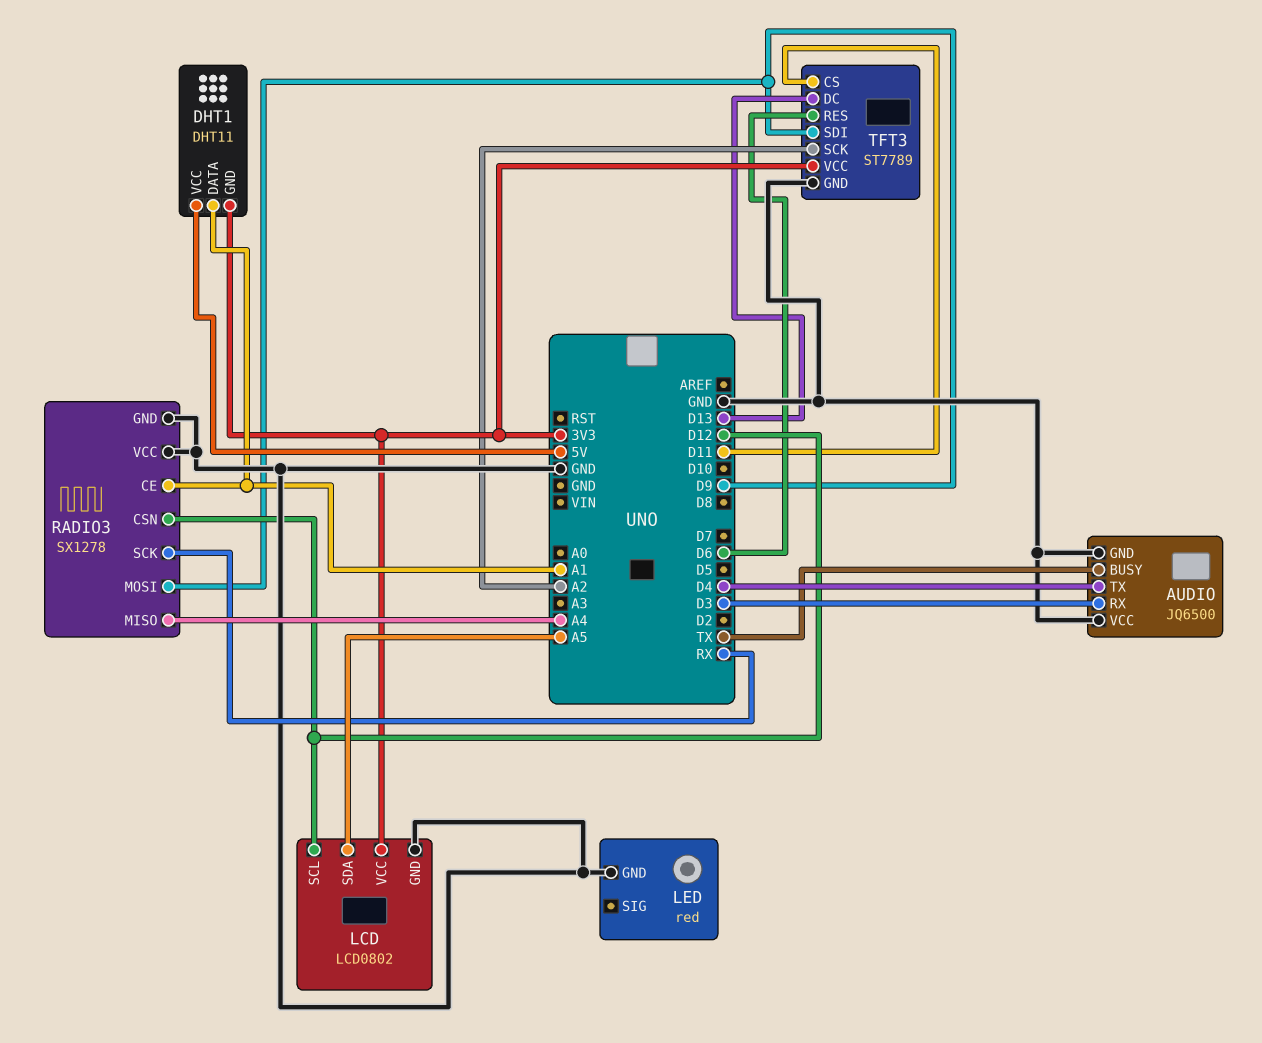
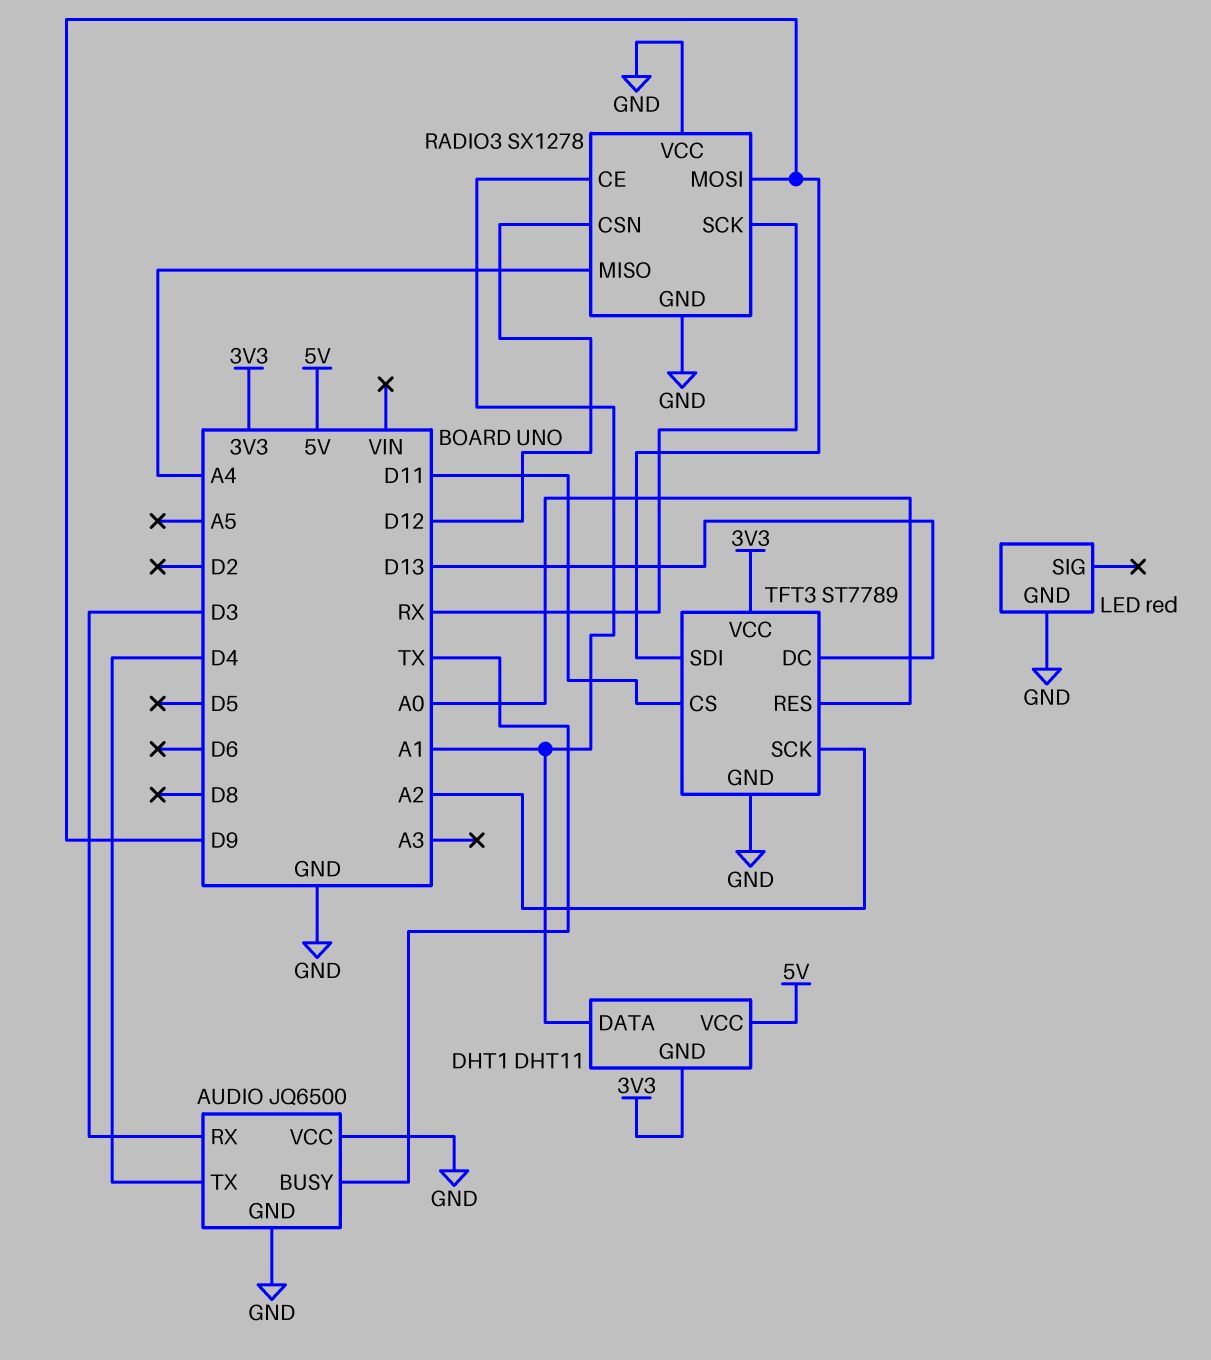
LCD: LCD0802 -> none
LCD pin GND: GND -> none
LCD pin SCL: D12 -> none
LCD pin SDA: A5 -> none
LCD pin VCC: 3V3 -> none
TFT3 pin RES: D6 -> A0

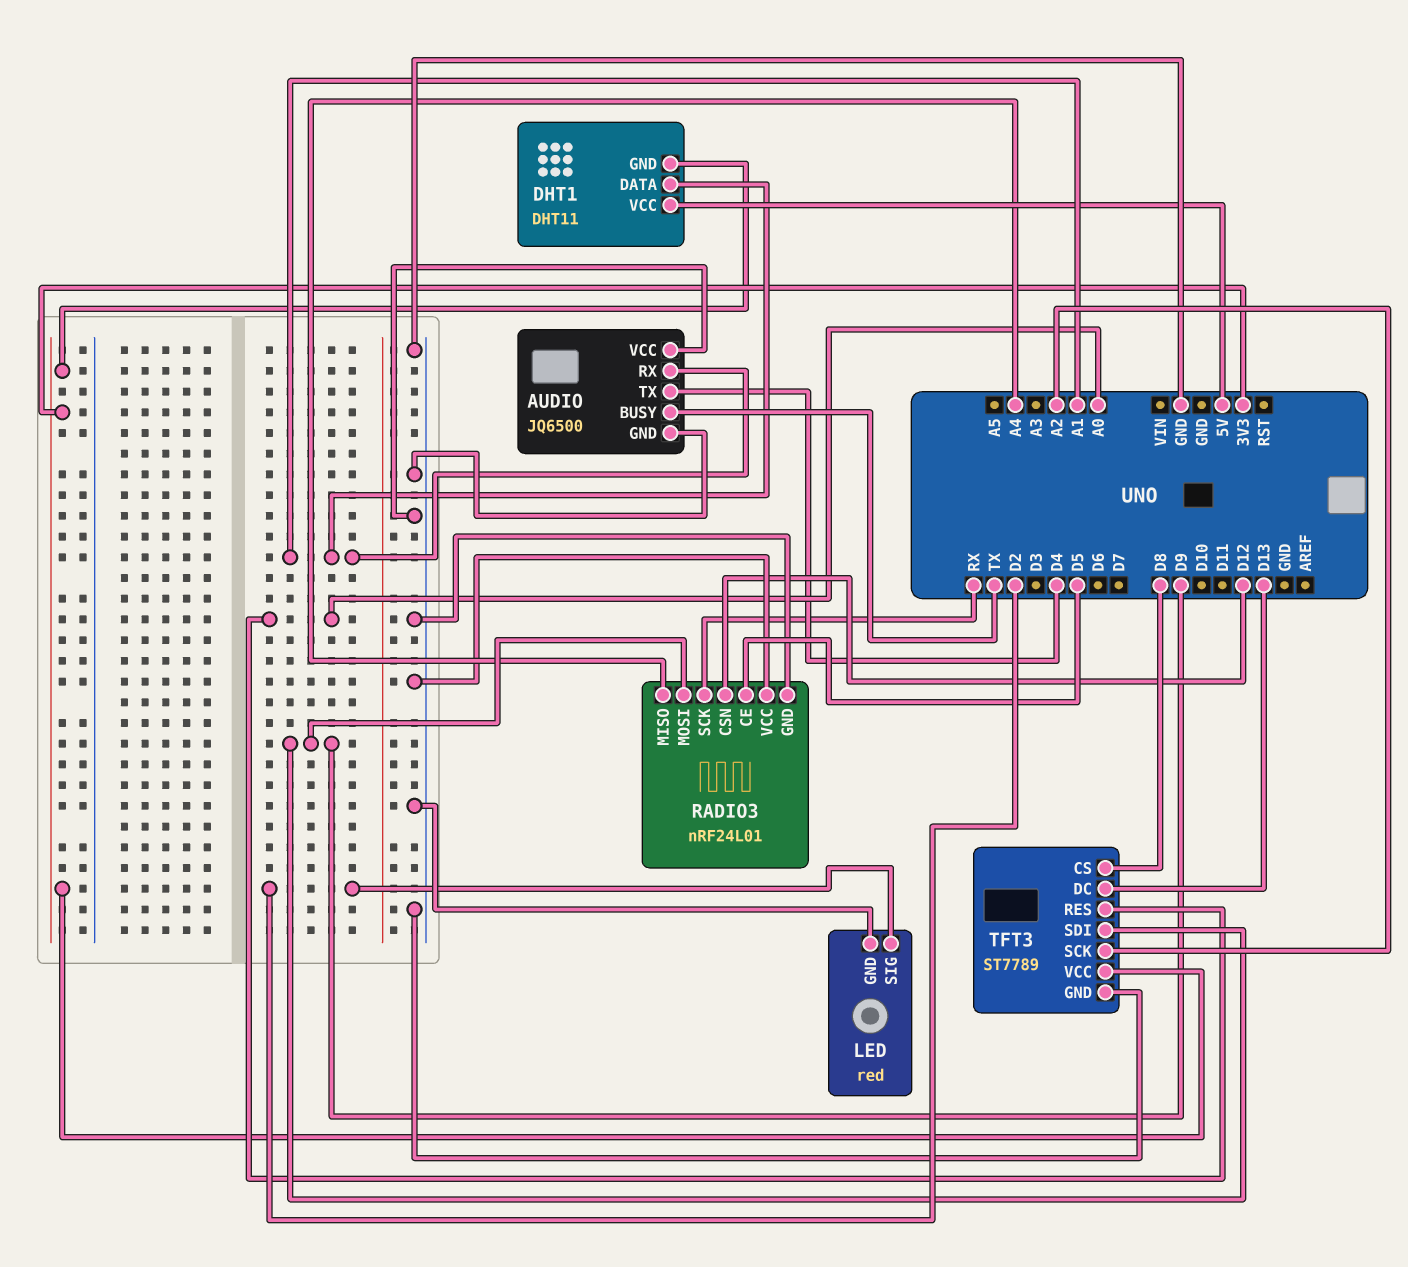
AUDIO pin RX: D3 -> A1
LED pin SIG: none -> D2
RADIO3: SX1278 -> nRF24L01
RADIO3 pin CE: A1 -> D5
TFT3 pin CS: D11 -> D8

